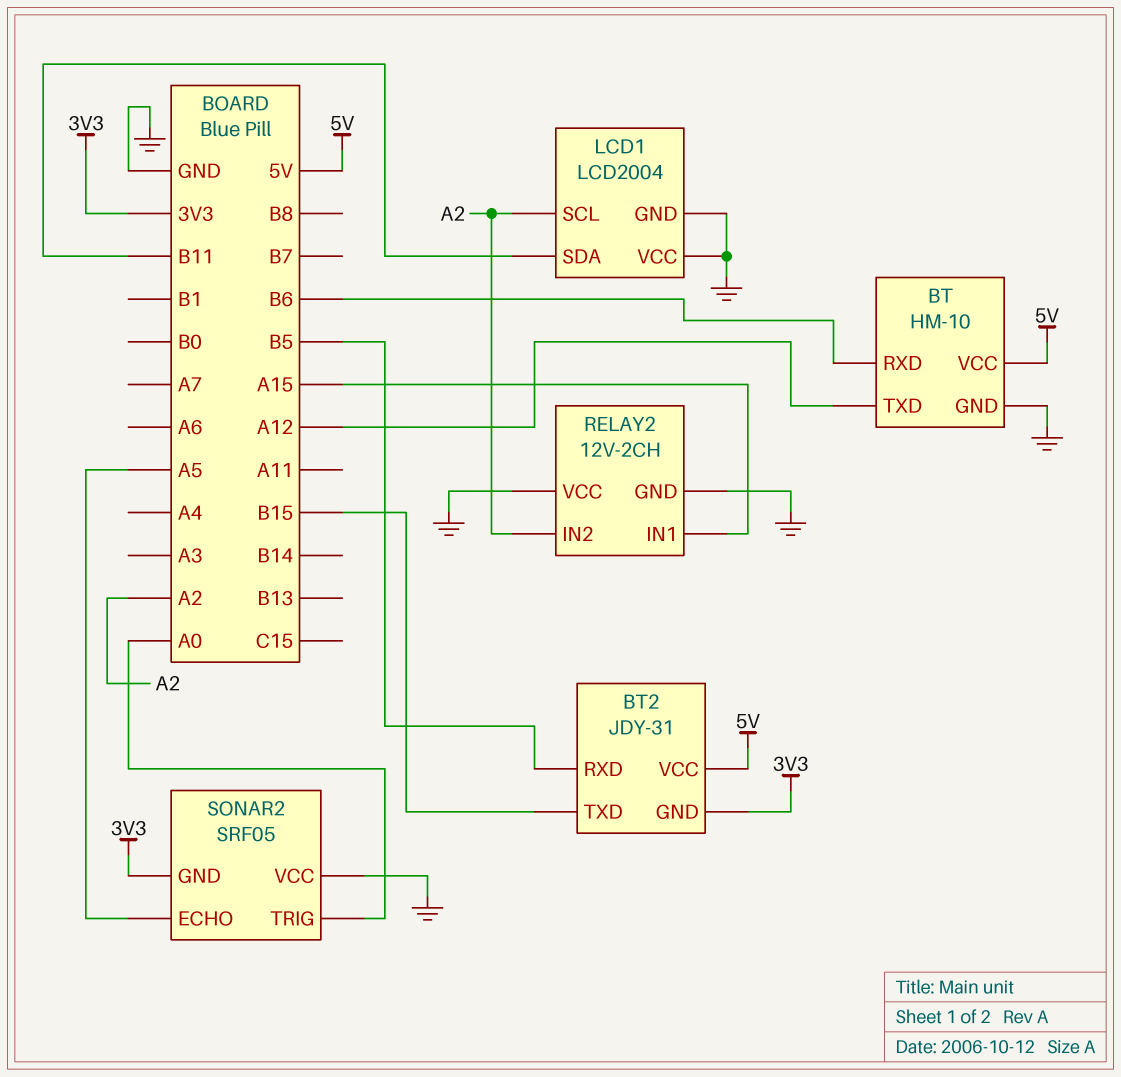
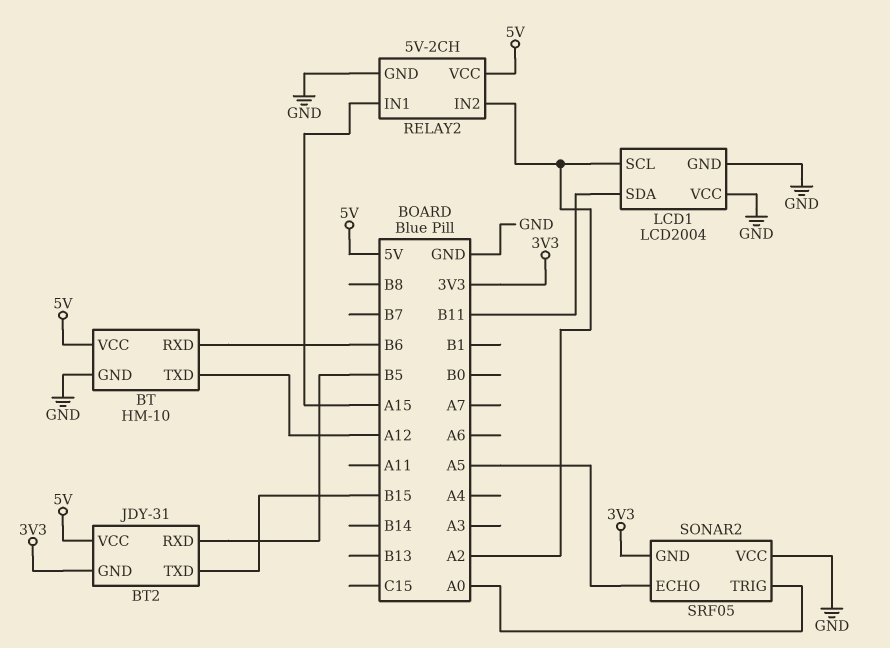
RELAY2: 12V-2CH -> 5V-2CH
RELAY2 pin VCC: GND -> 5V

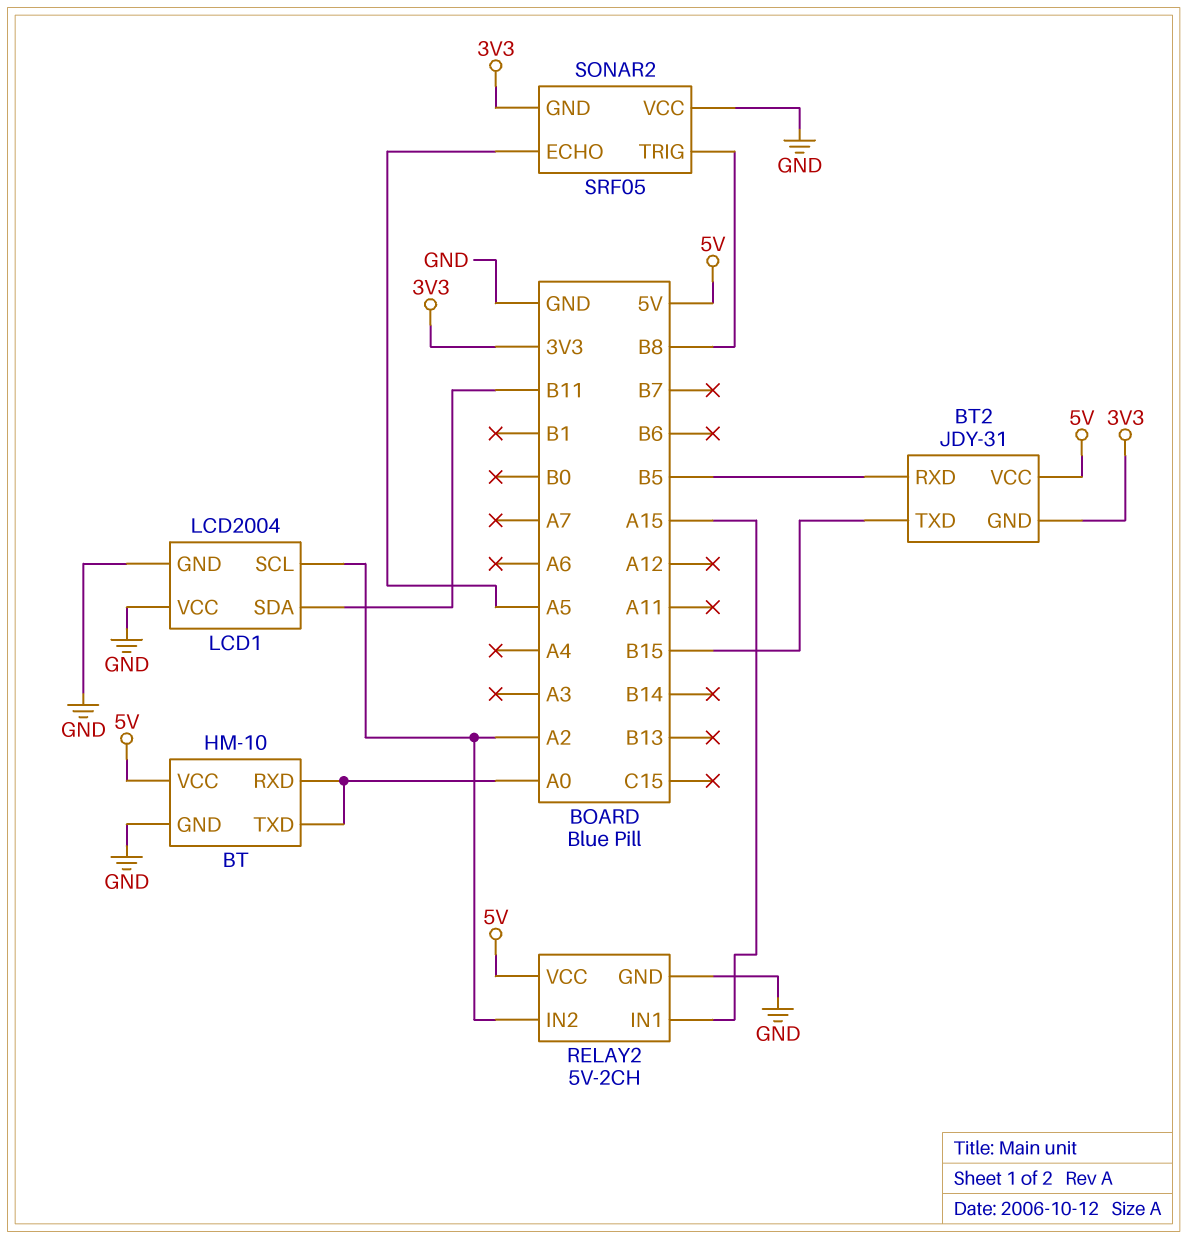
BT pin RXD: B6 -> A0
BT pin TXD: A12 -> A0
SONAR2 pin TRIG: A0 -> B8

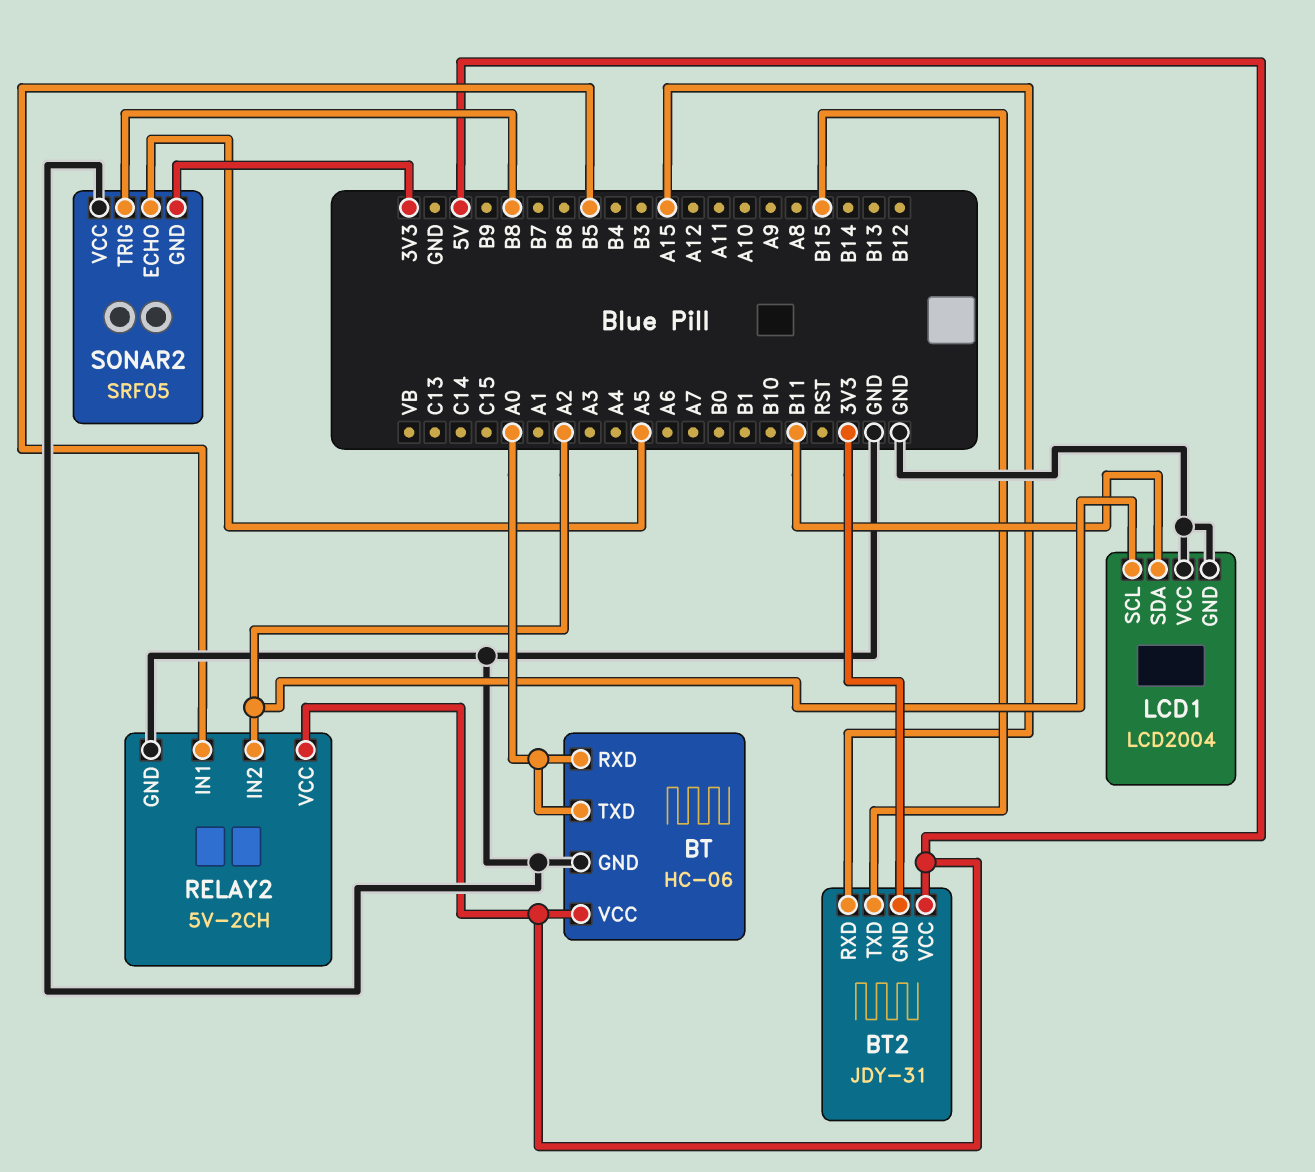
BT: HM-10 -> HC-06
BT2 pin RXD: B5 -> A15
RELAY2 pin IN1: A15 -> B5

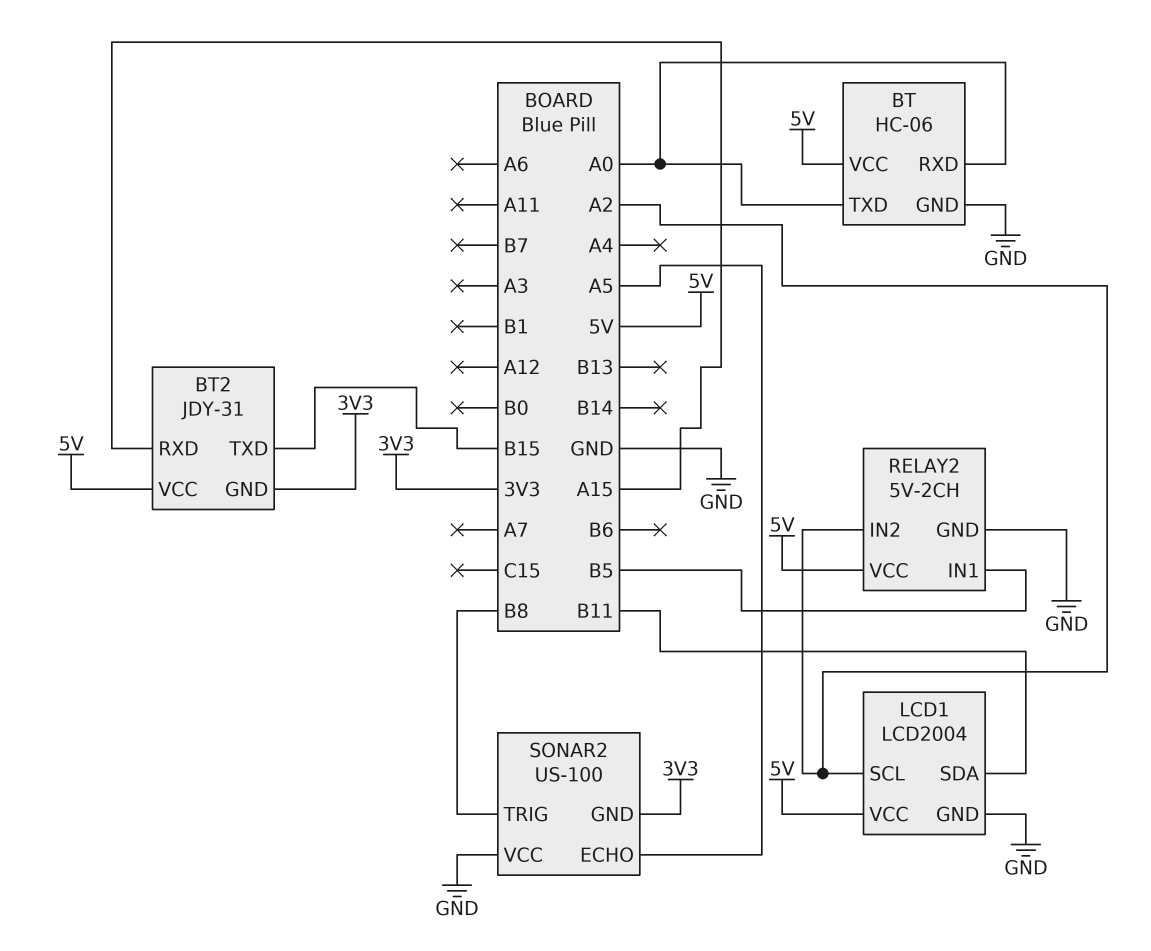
LCD1 pin VCC: GND -> 5V
SONAR2: SRF05 -> US-100

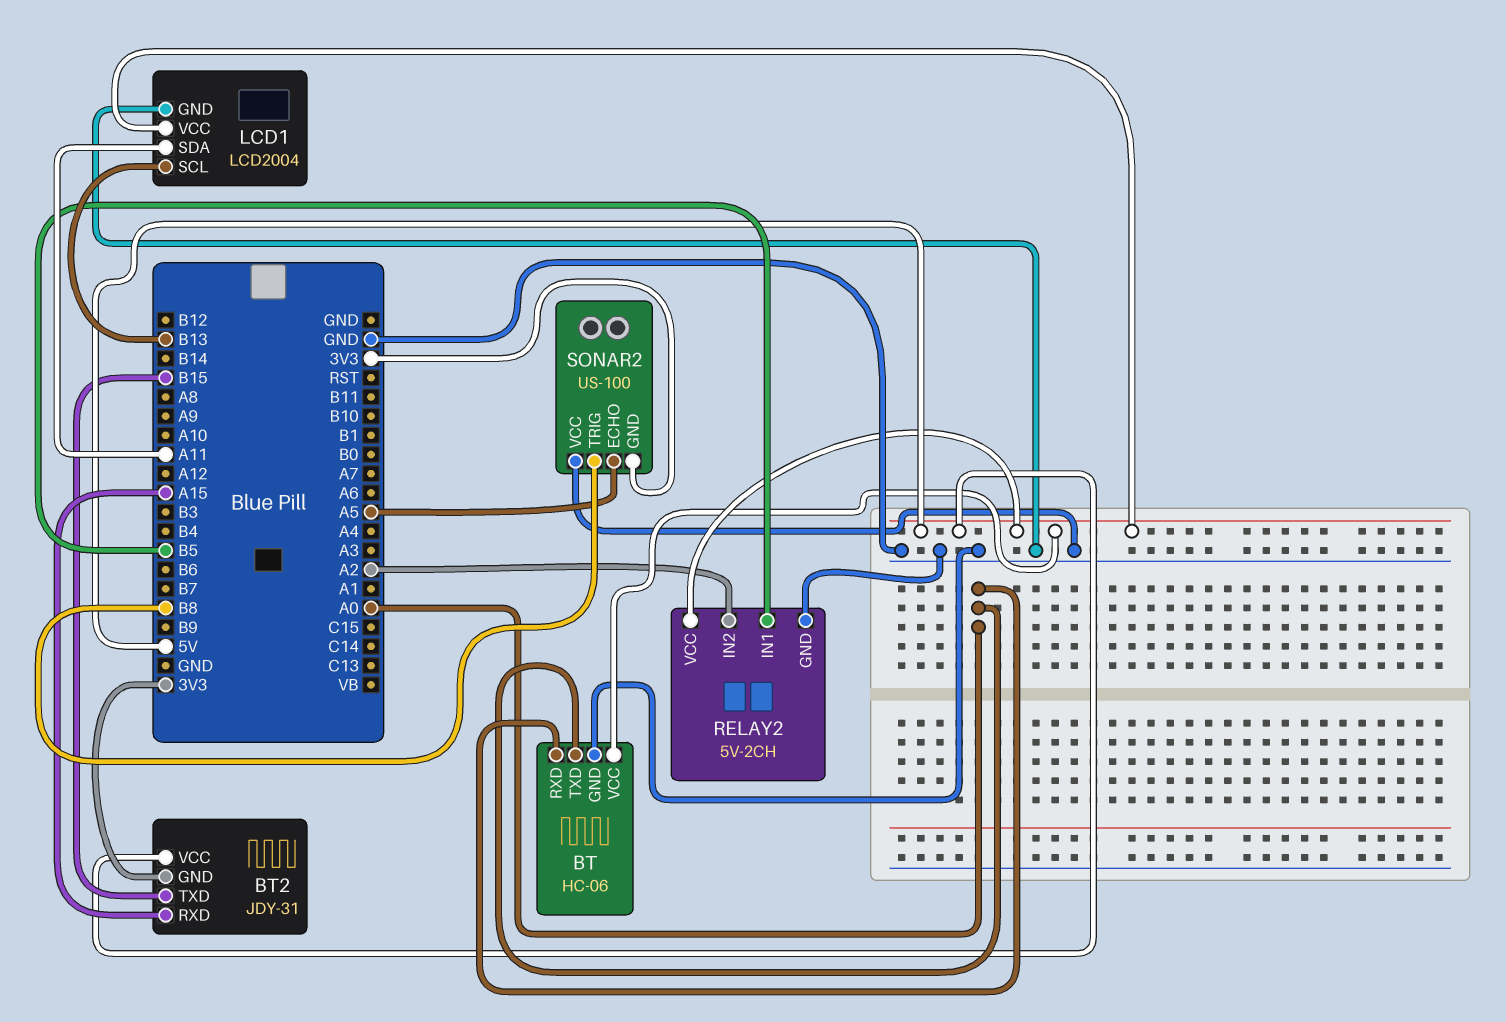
LCD1 pin SCL: A2 -> B13
LCD1 pin SDA: B11 -> A11

